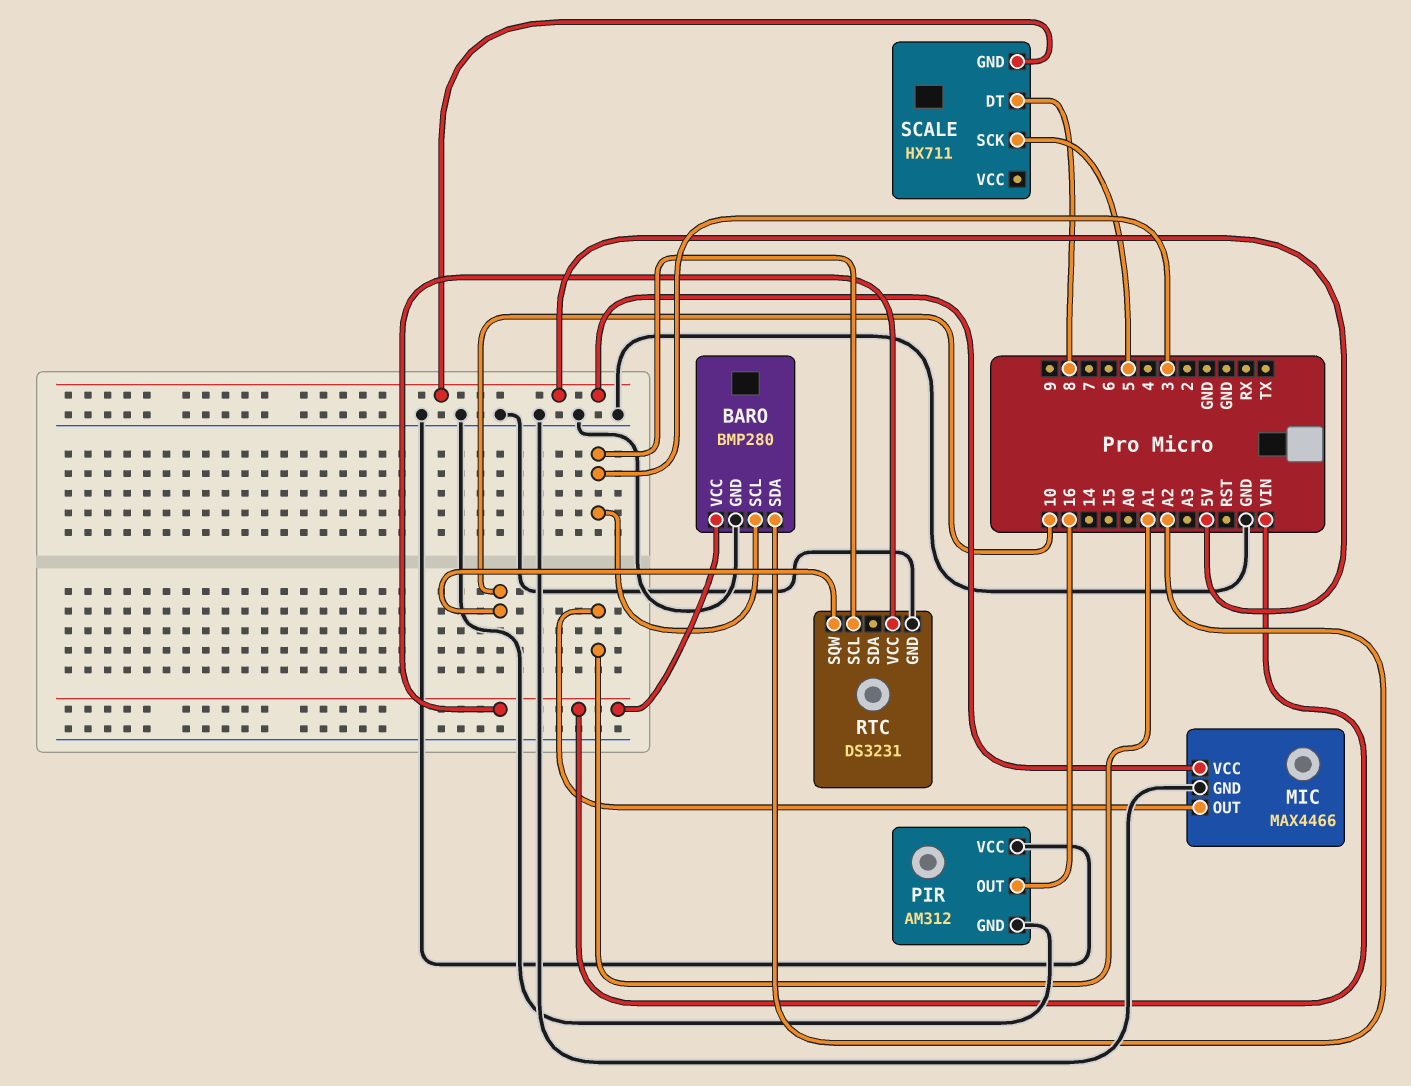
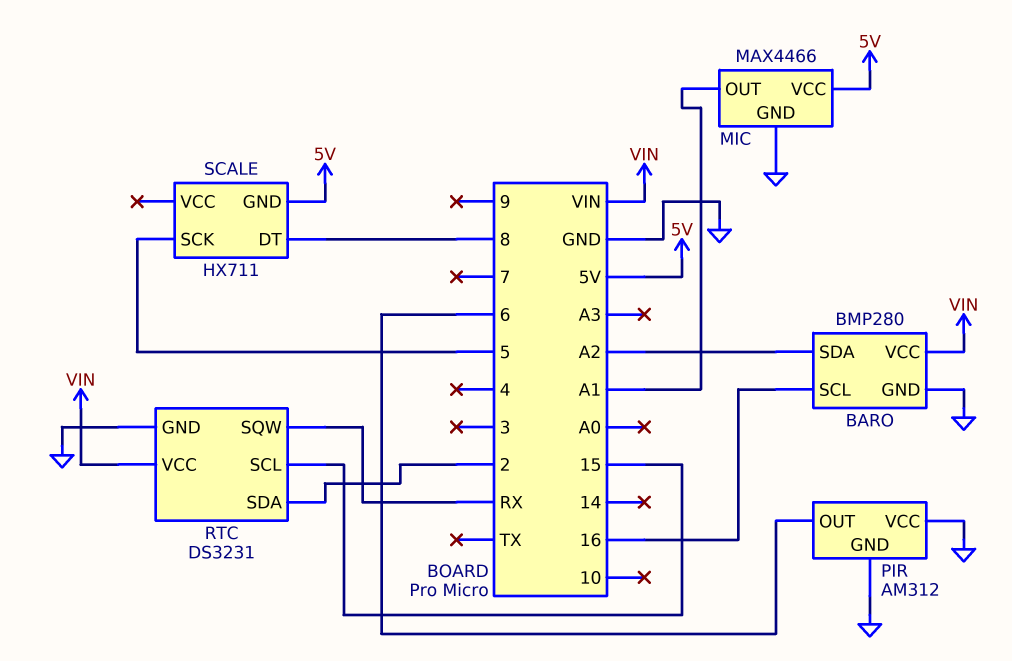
BARO pin SCL: 3 -> 16
PIR pin OUT: 16 -> 6
RTC pin SCL: 3 -> 15
RTC pin SDA: none -> 2
RTC pin SQW: 10 -> RX

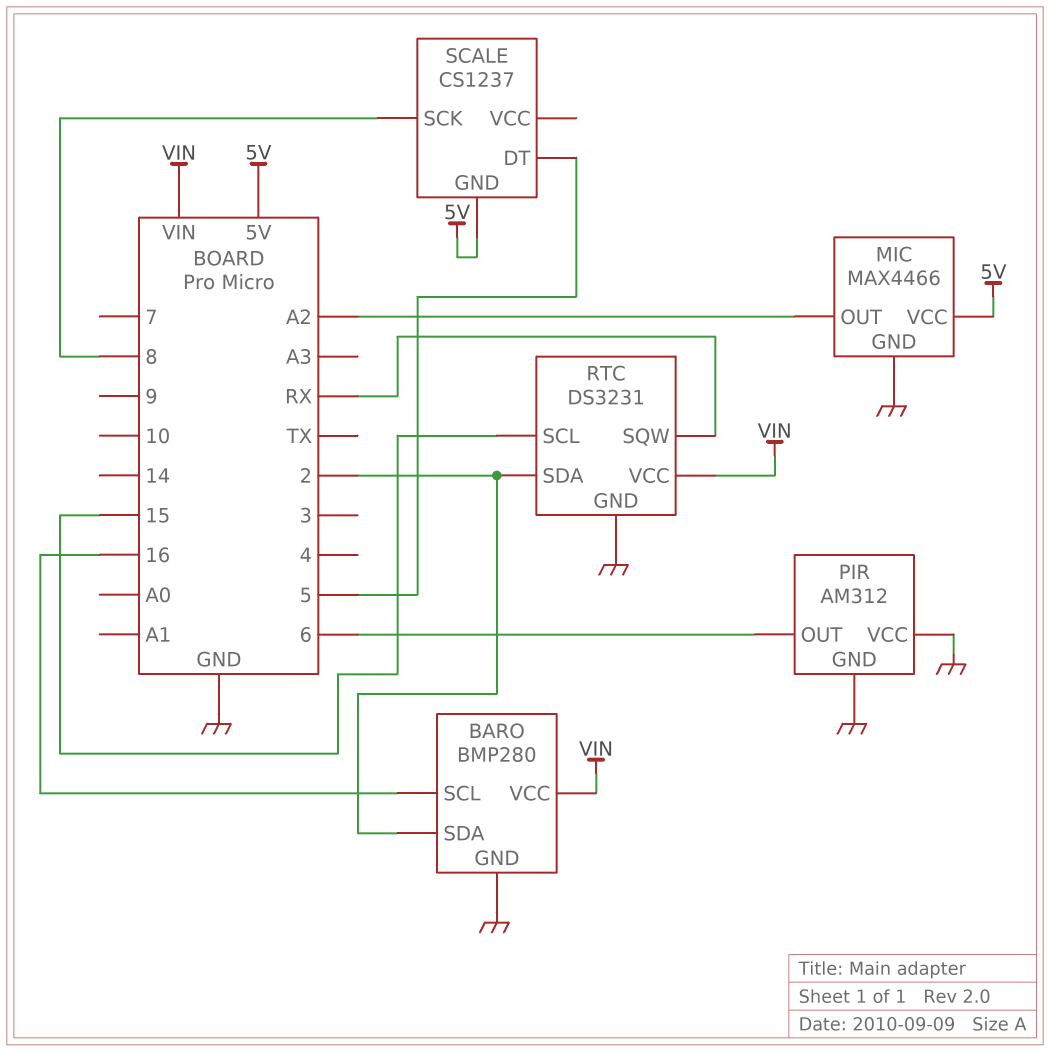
BARO pin SDA: A2 -> 2
MIC pin OUT: A1 -> A2
SCALE: HX711 -> CS1237
SCALE pin DT: 8 -> 5
SCALE pin SCK: 5 -> 8

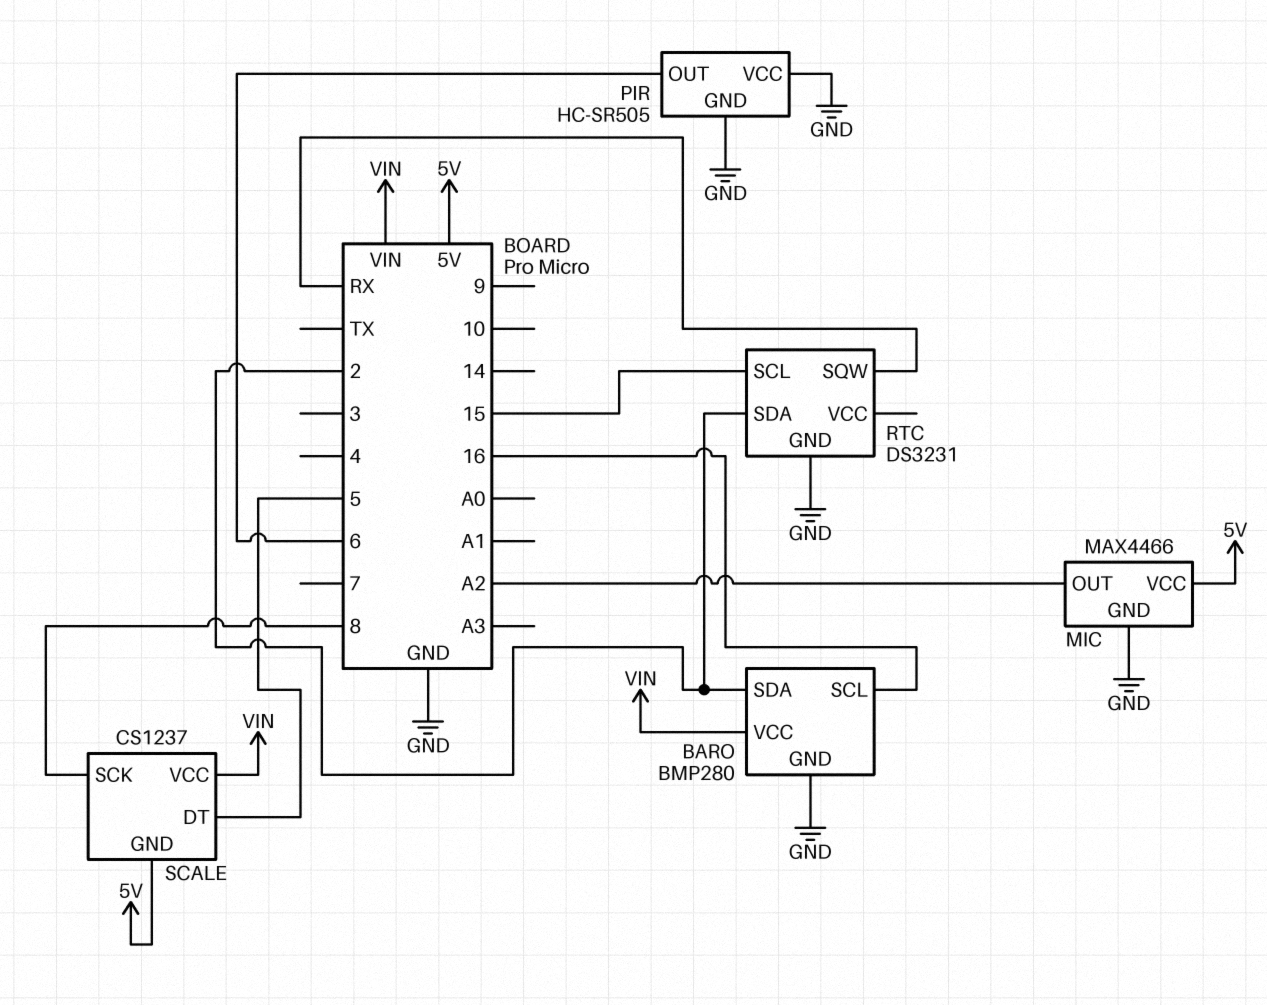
PIR: AM312 -> HC-SR505
RTC pin VCC: VIN -> none
SCALE pin VCC: none -> VIN

